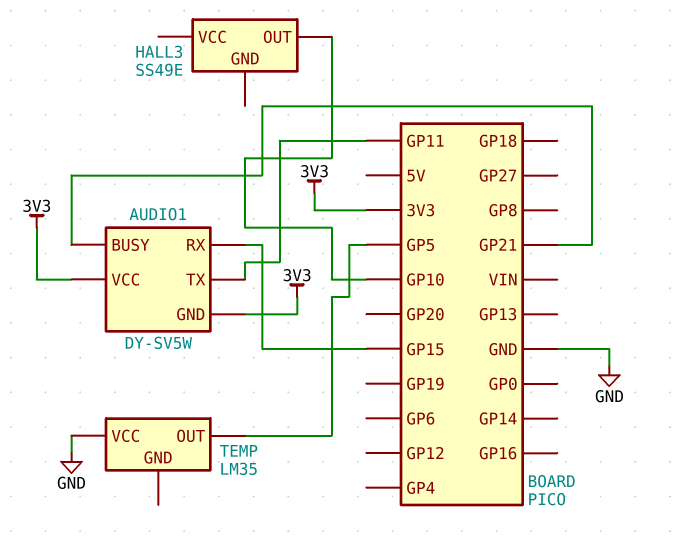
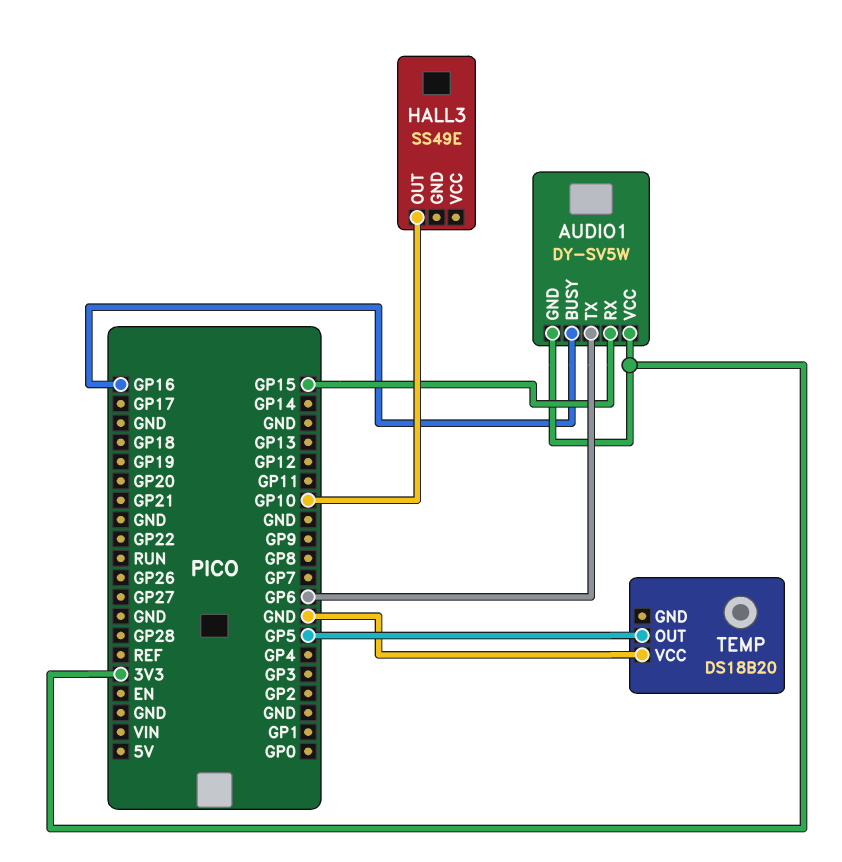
AUDIO1 pin BUSY: GP21 -> GP16
AUDIO1 pin TX: GP11 -> GP6
TEMP: LM35 -> DS18B20

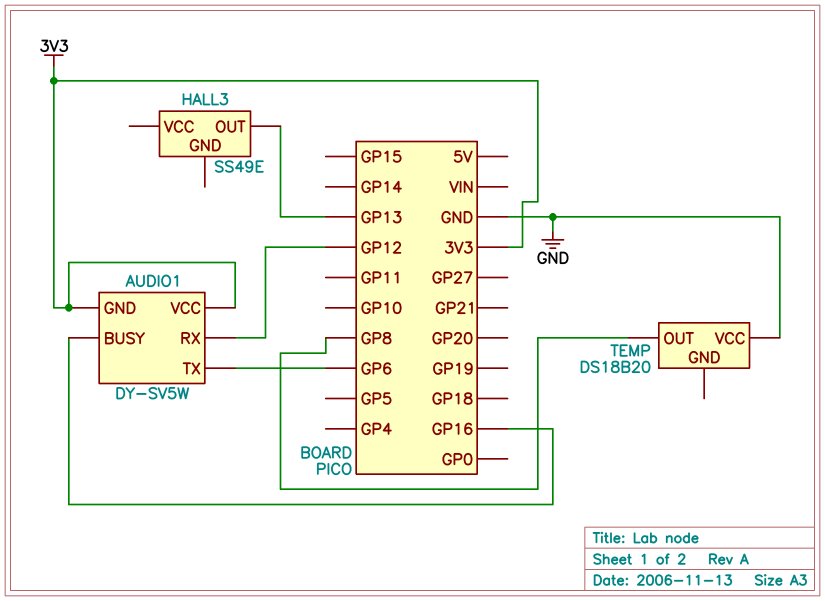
AUDIO1 pin RX: GP15 -> GP12
HALL3 pin OUT: GP10 -> GP13
TEMP pin OUT: GP5 -> GP8

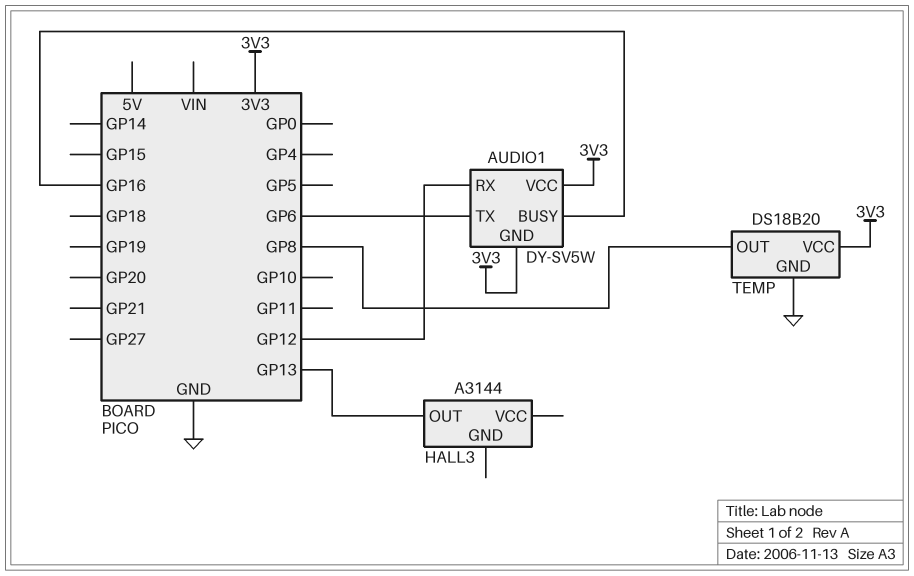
HALL3: SS49E -> A3144
TEMP pin GND: none -> GND
TEMP pin VCC: GND -> 3V3

